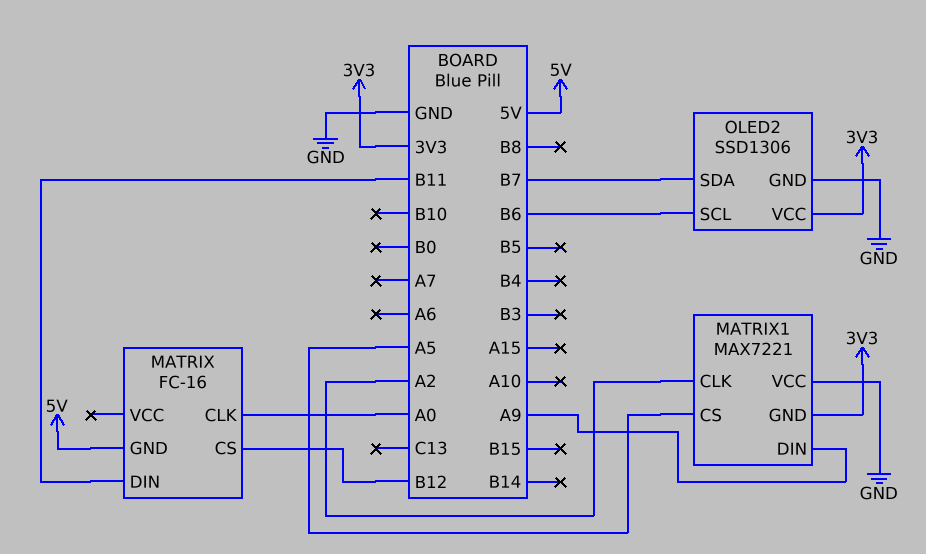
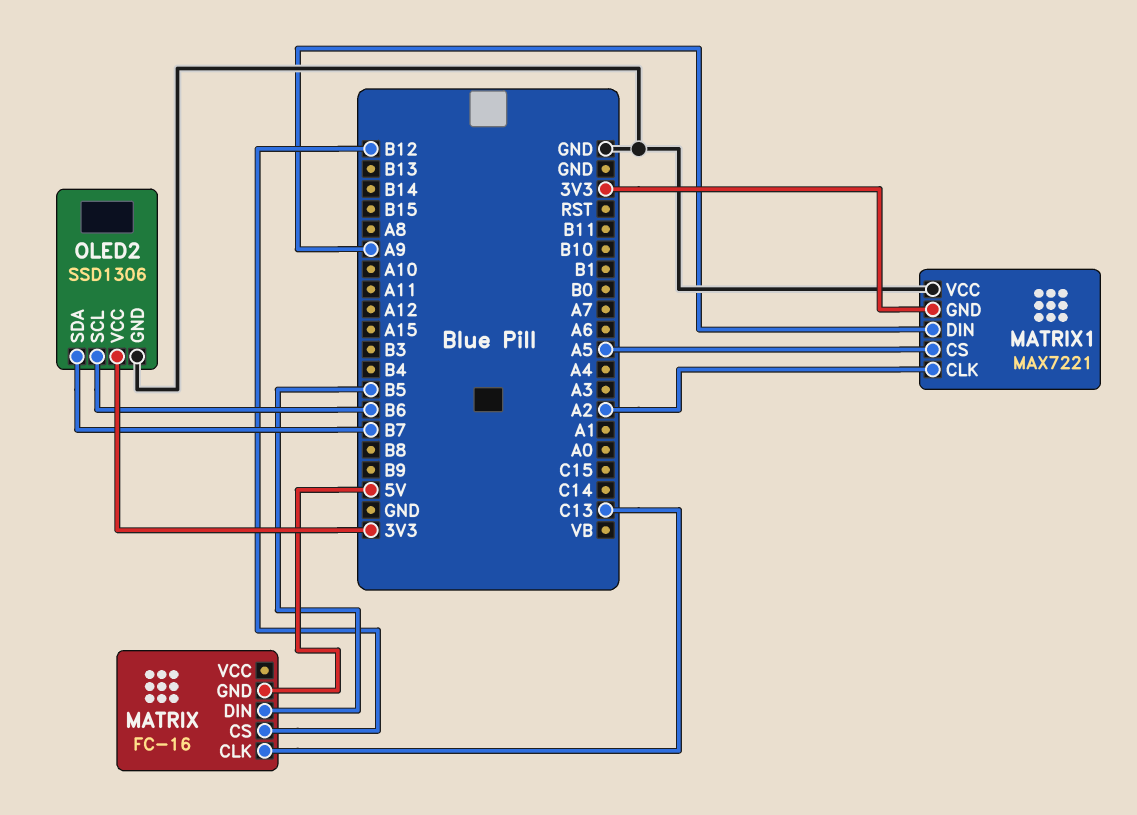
MATRIX pin CLK: A0 -> C13
MATRIX pin DIN: B11 -> B5

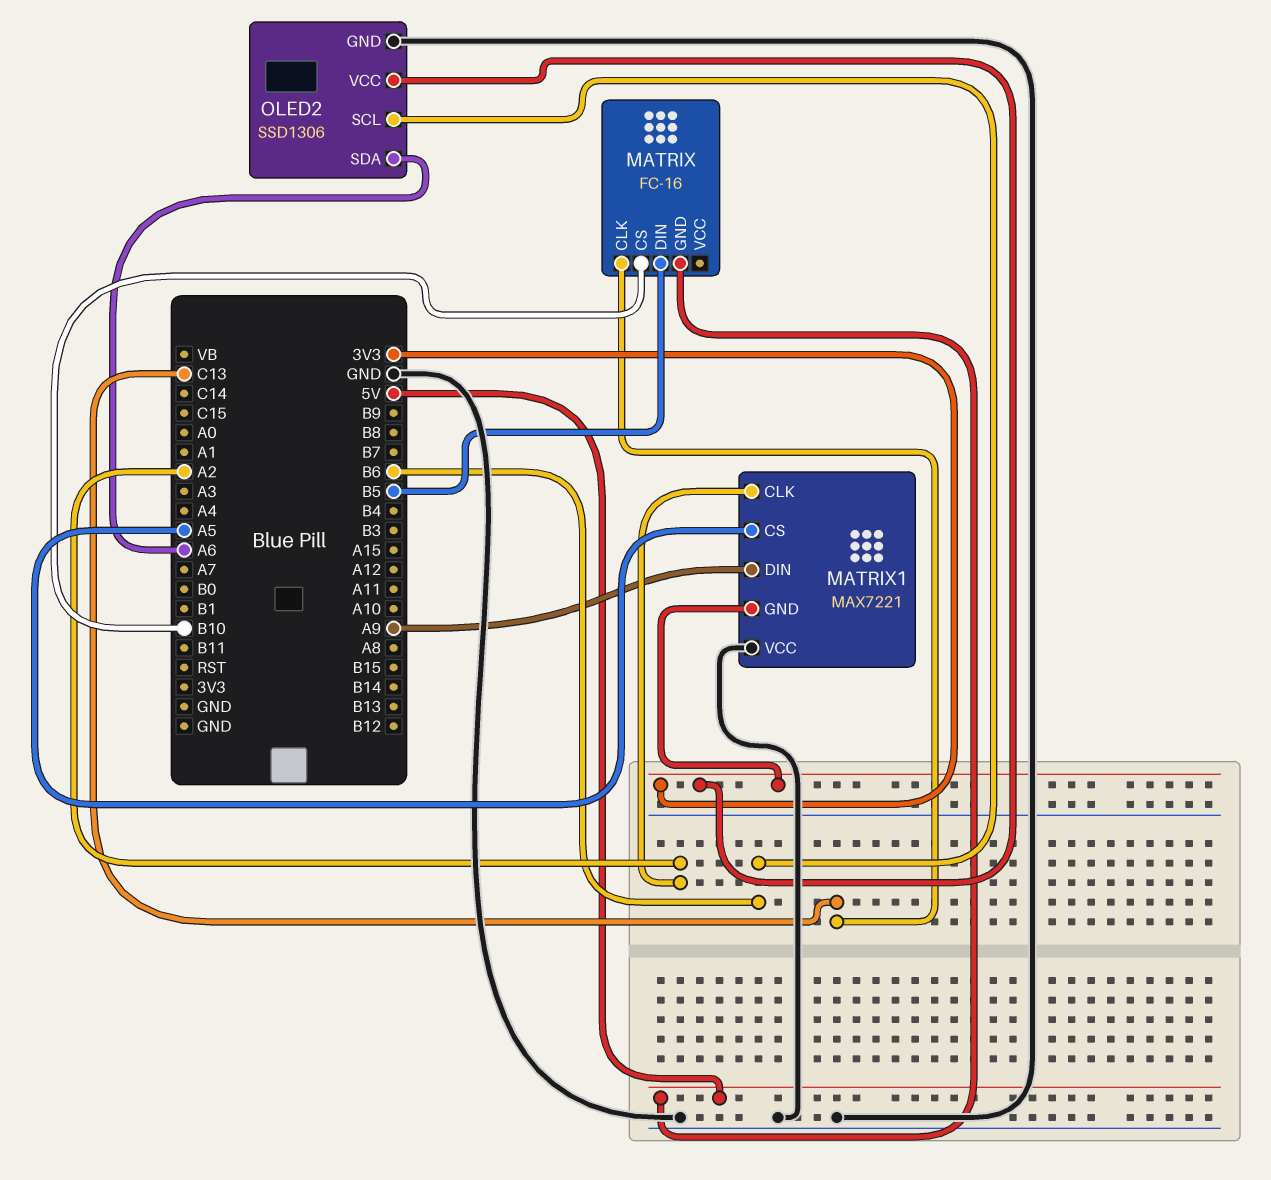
MATRIX pin CS: B12 -> B10
OLED2 pin SDA: B7 -> A6

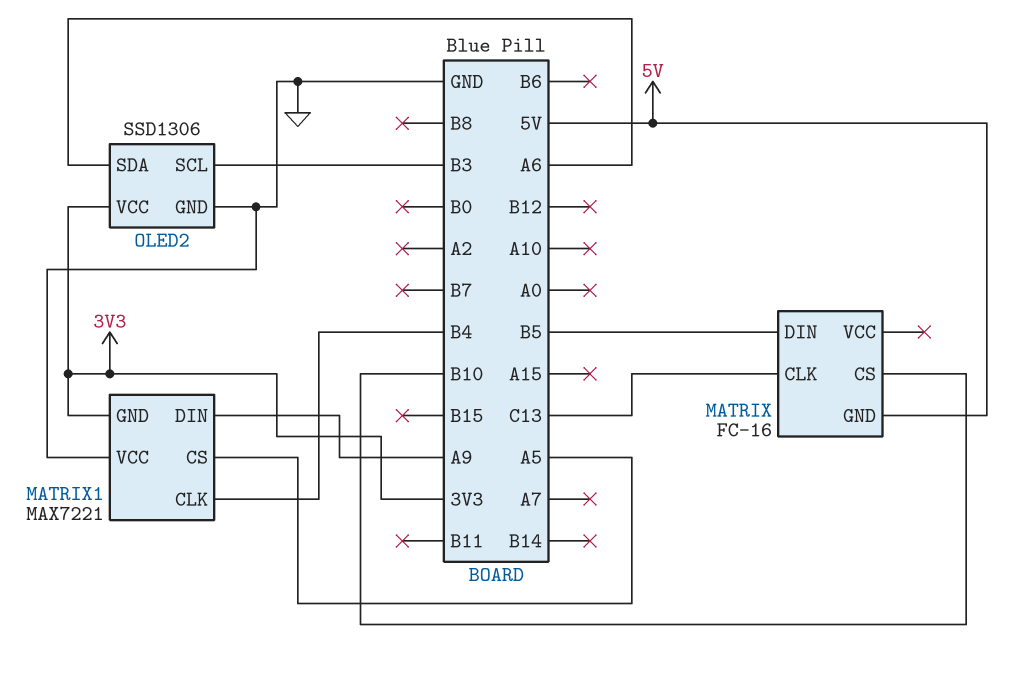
MATRIX1 pin CLK: A2 -> B4
OLED2 pin SCL: B6 -> B3

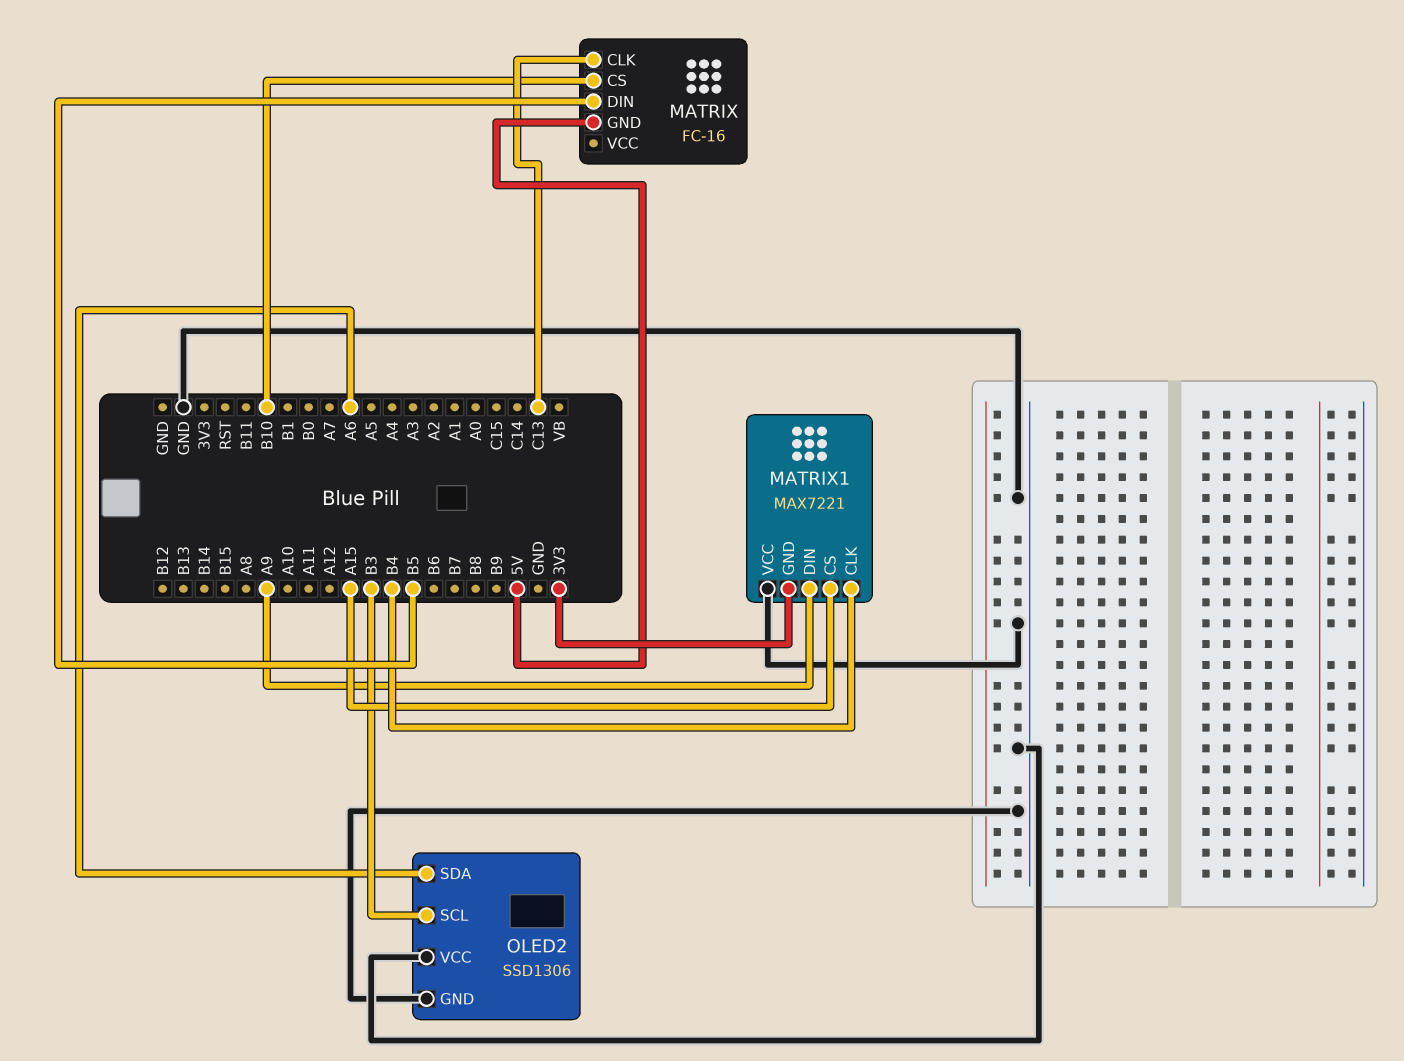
MATRIX1 pin CS: A5 -> A15
OLED2 pin VCC: 3V3 -> GND

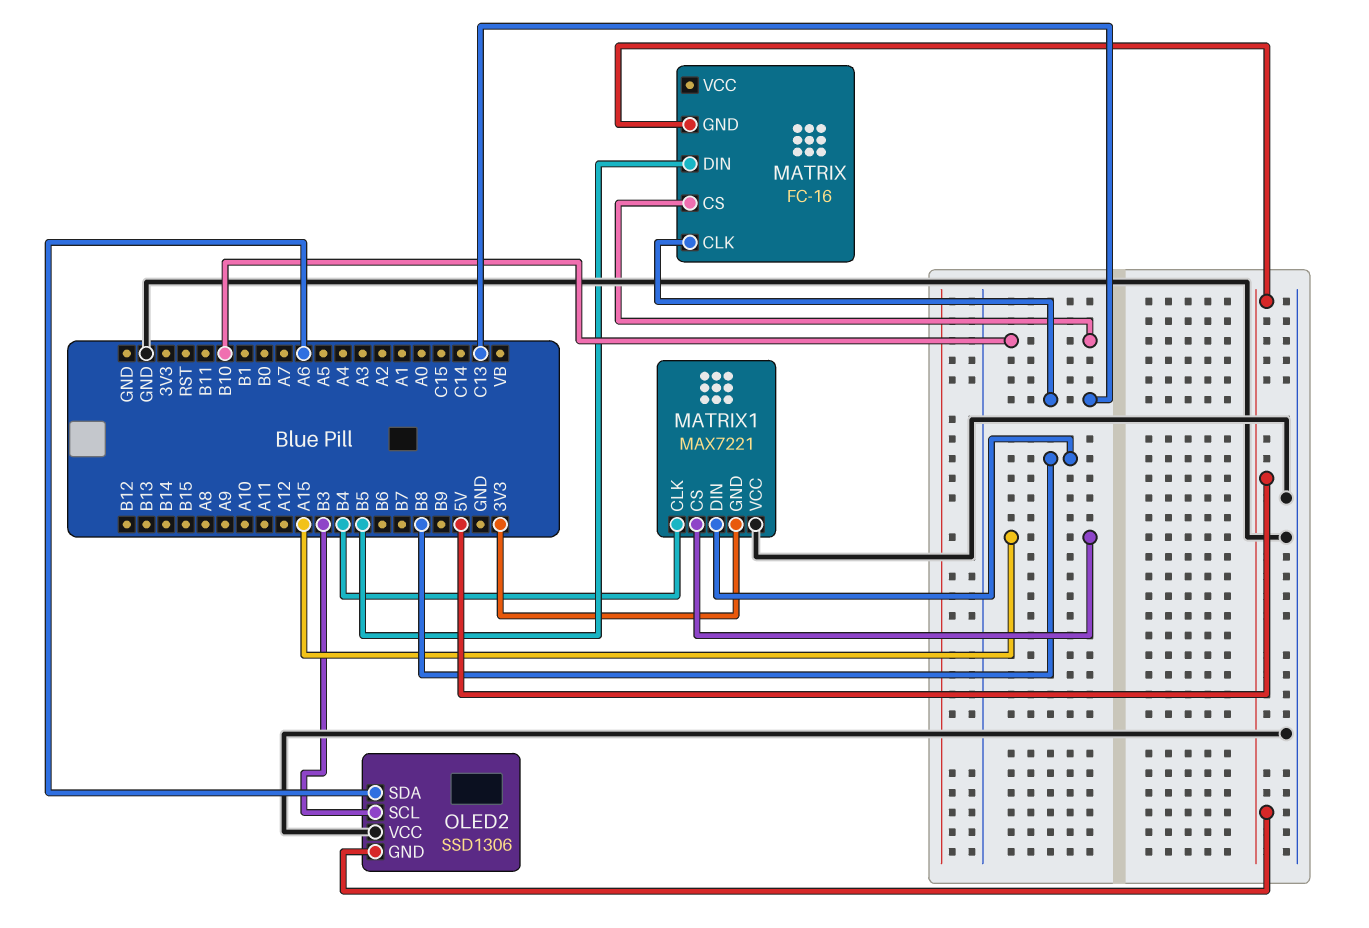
MATRIX1 pin DIN: A9 -> B8
OLED2 pin GND: GND -> 5V

